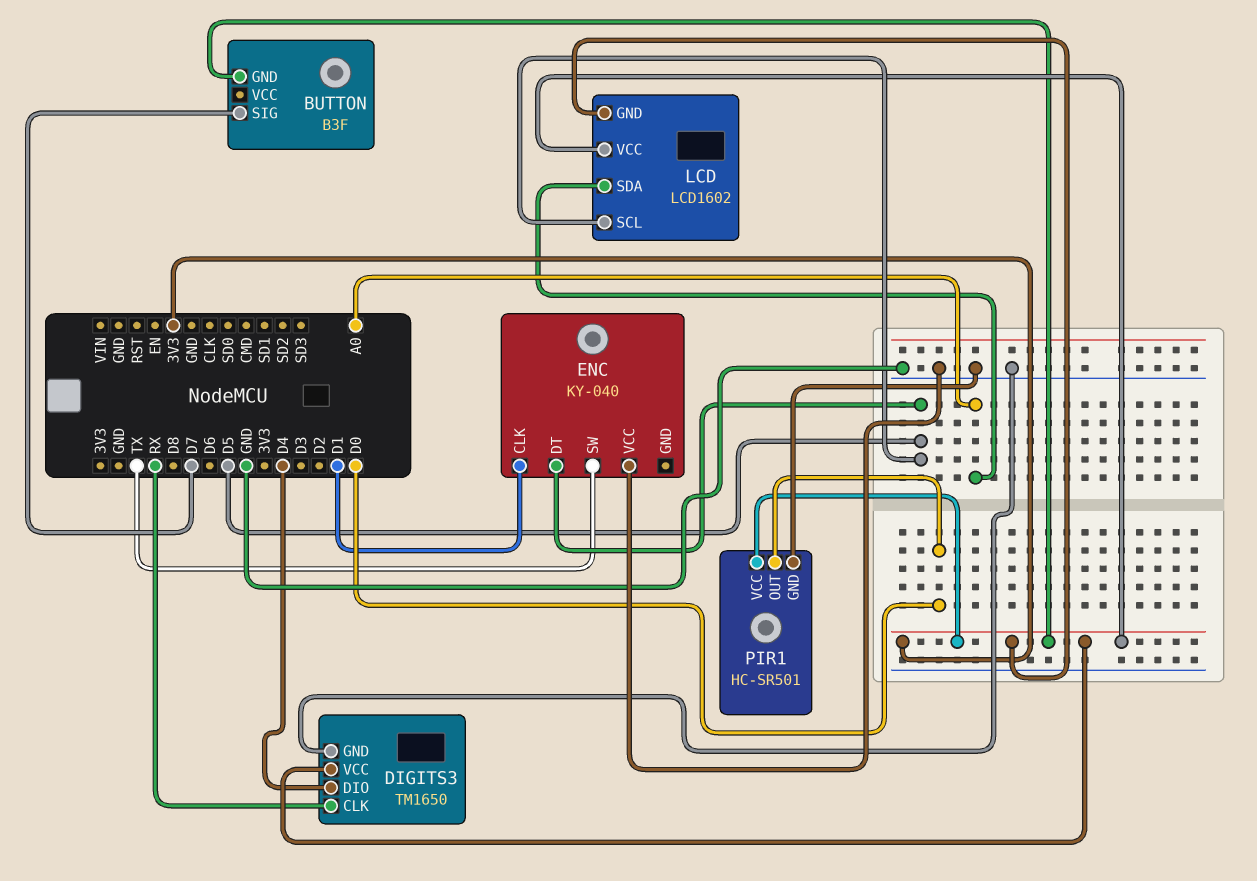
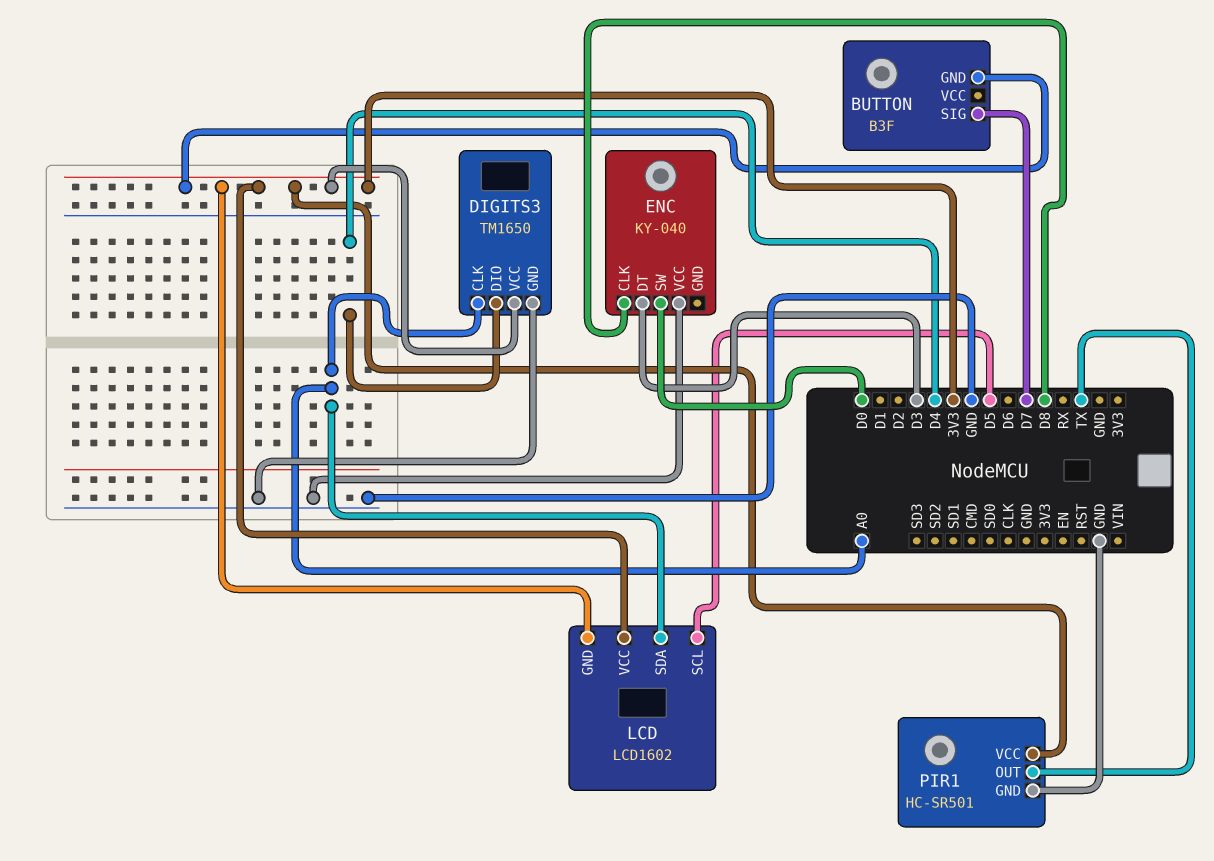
DIGITS3 pin CLK: RX -> A0
ENC pin CLK: D1 -> D8
ENC pin DT: D5 -> D3
ENC pin SW: TX -> D0
PIR1 pin OUT: D0 -> TX

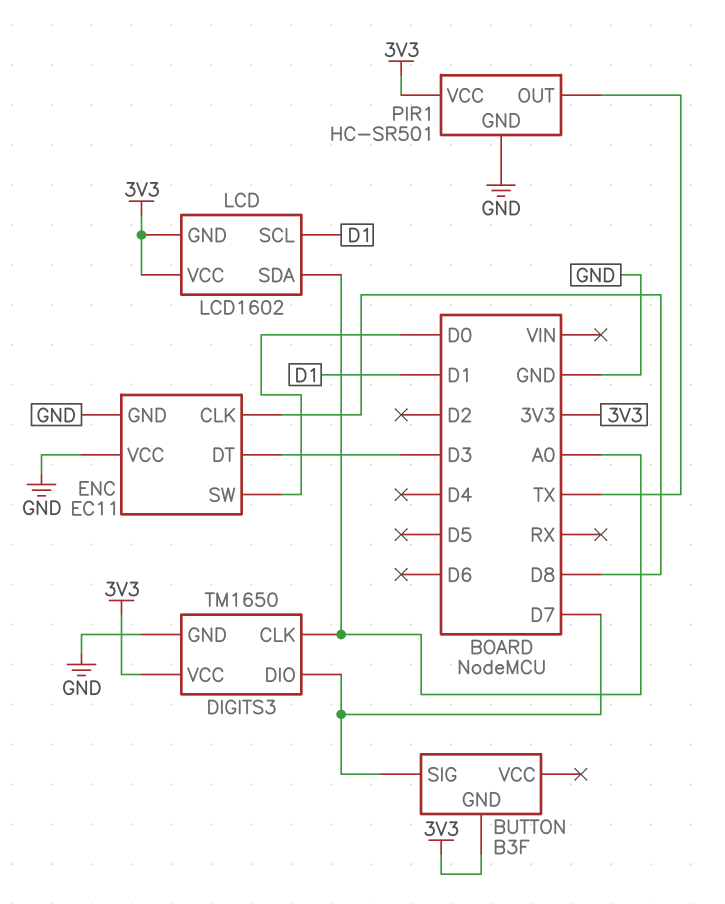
DIGITS3 pin DIO: D4 -> D7
ENC: KY-040 -> EC11
ENC pin GND: none -> GND
LCD pin SCL: D5 -> D1

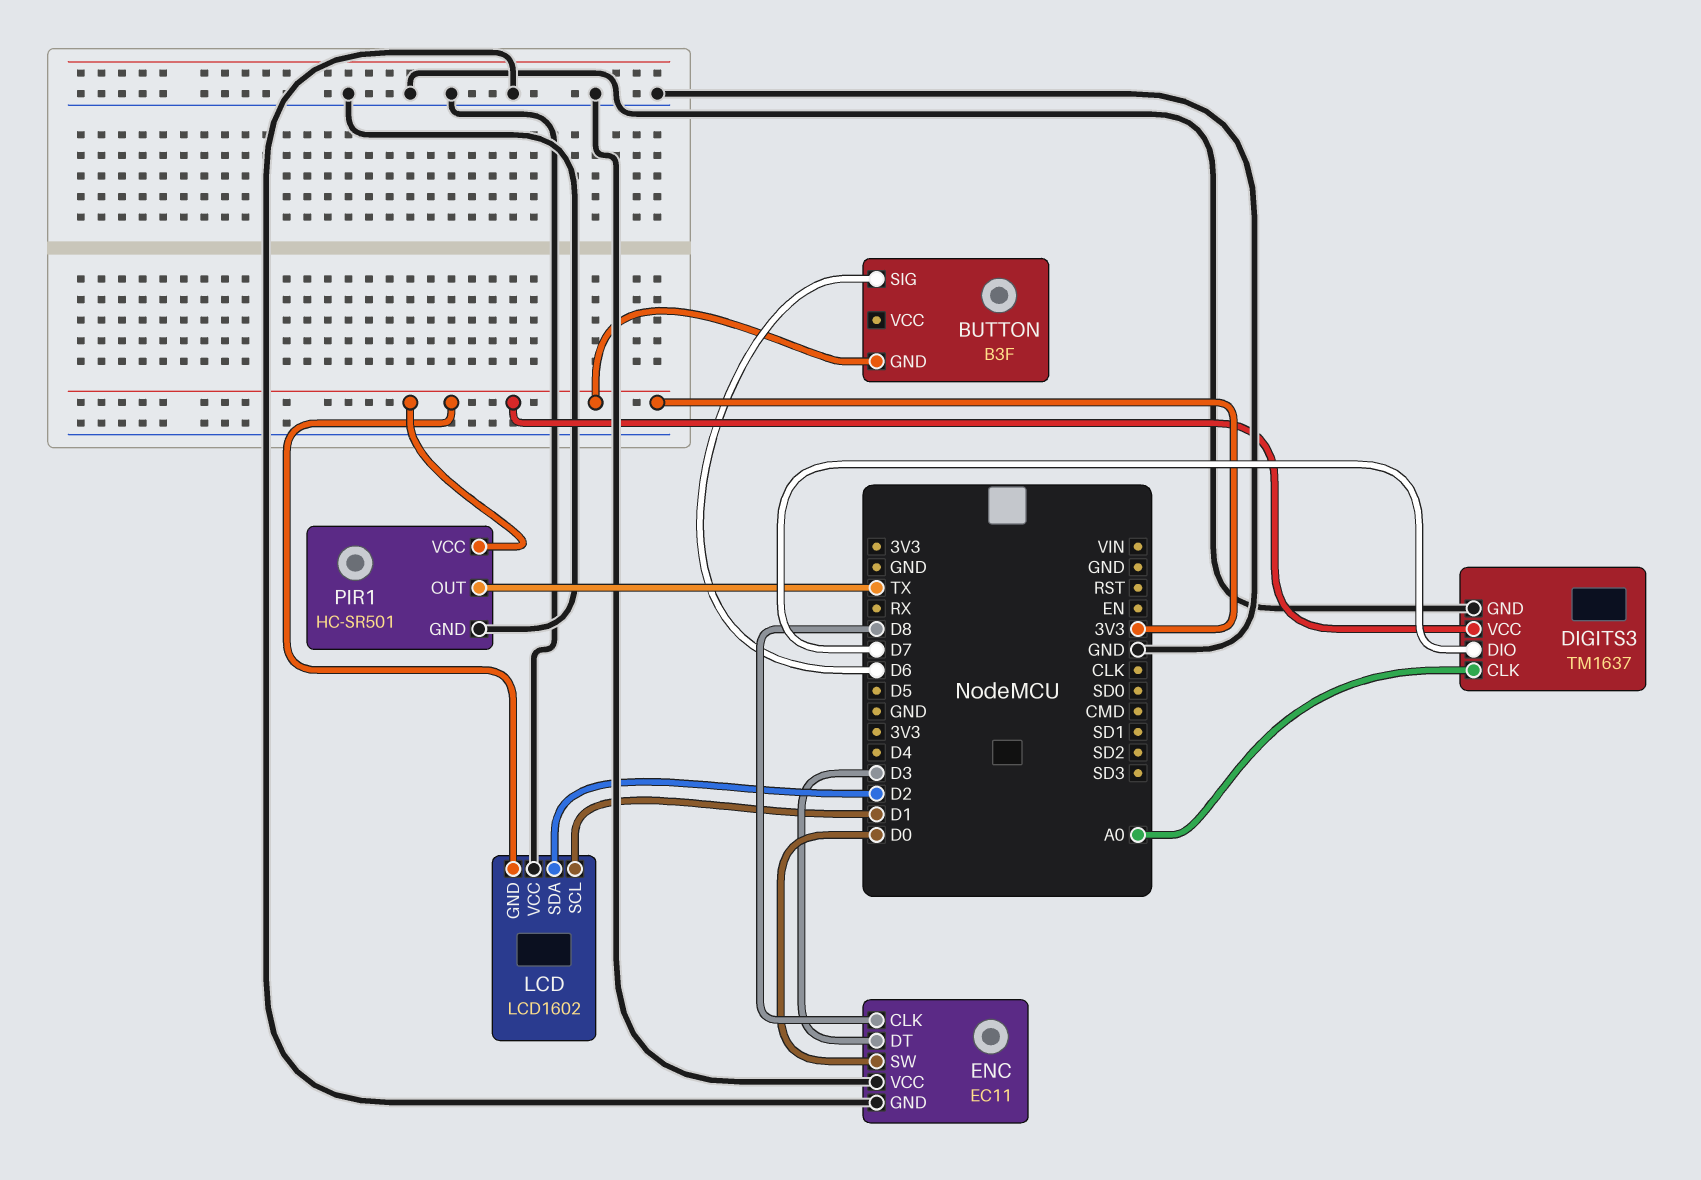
BUTTON pin SIG: D7 -> D6
DIGITS3: TM1650 -> TM1637
LCD pin SDA: A0 -> D2
LCD pin VCC: 3V3 -> GND

